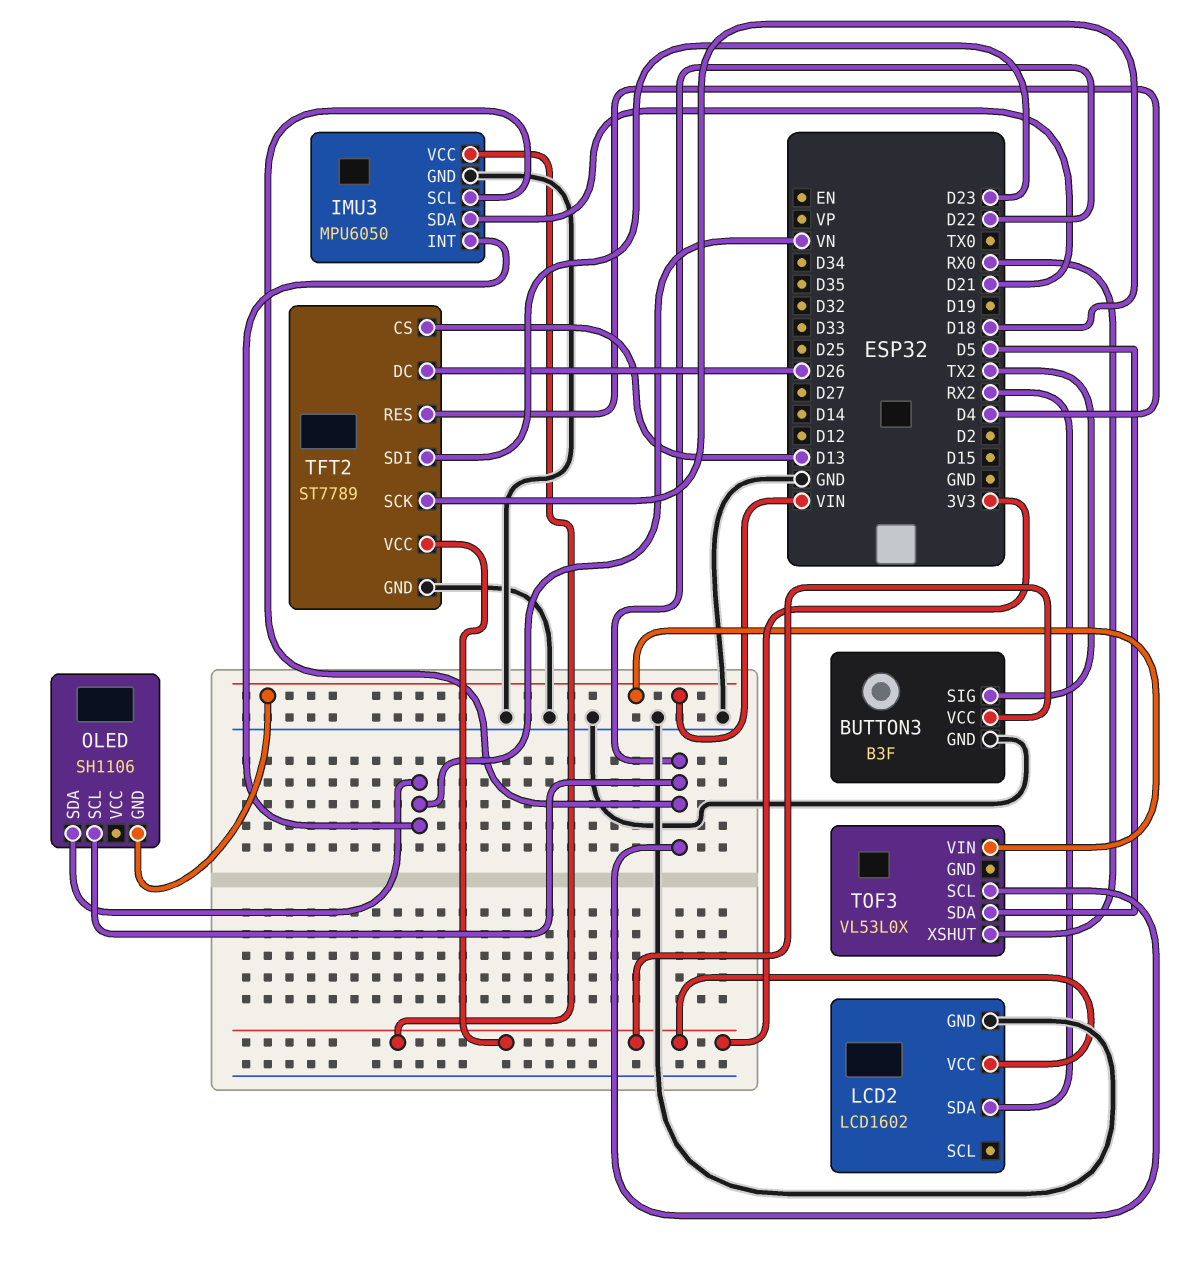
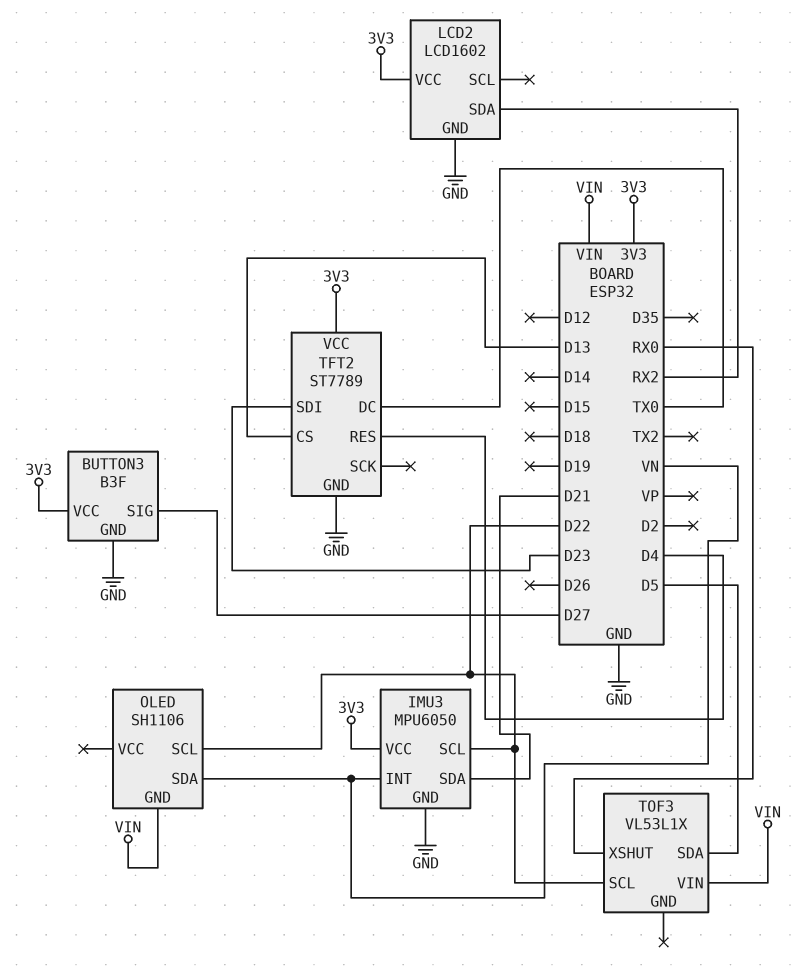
BUTTON3 pin SIG: TX2 -> D27
TFT2 pin DC: D26 -> TX0
TFT2 pin SCK: D18 -> none
TOF3: VL53L0X -> VL53L1X

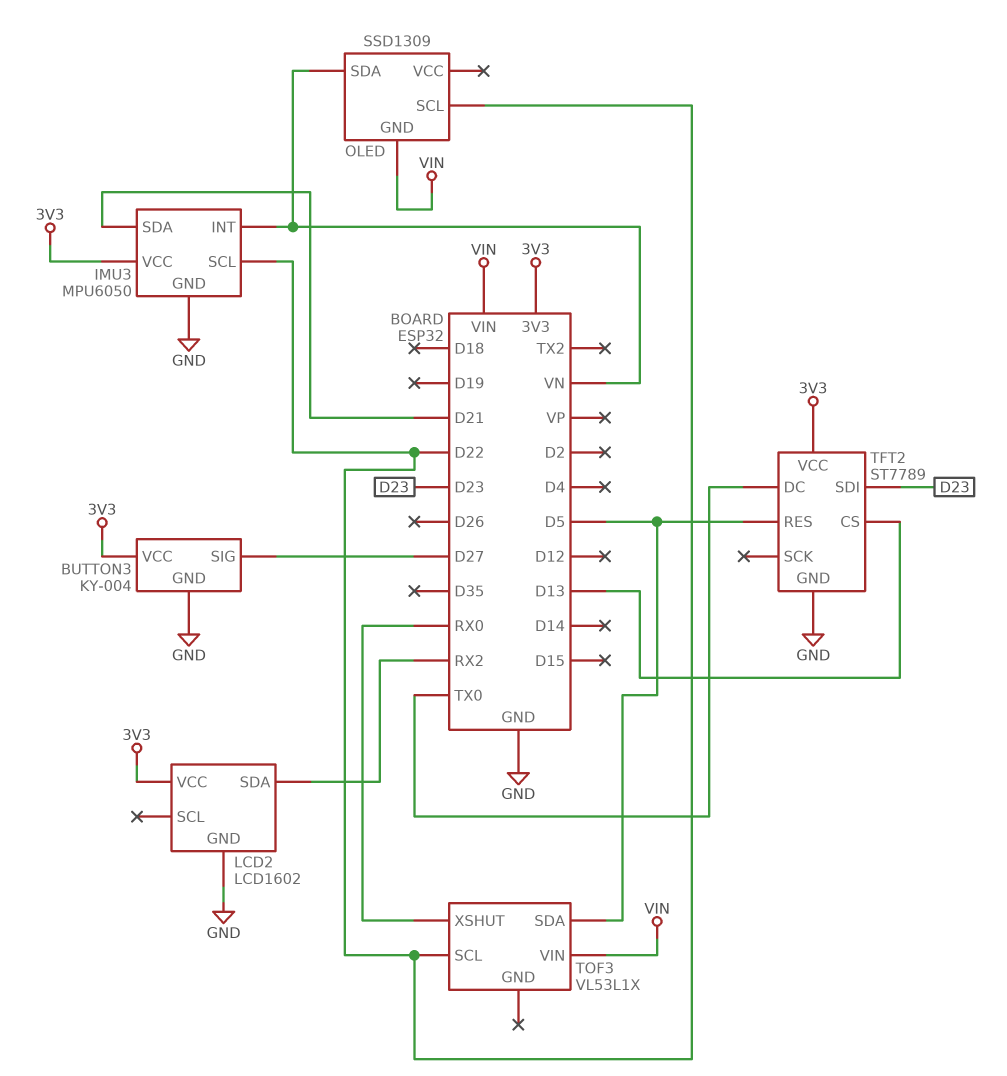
BUTTON3: B3F -> KY-004
OLED: SH1106 -> SSD1309
TFT2 pin RES: D4 -> D5

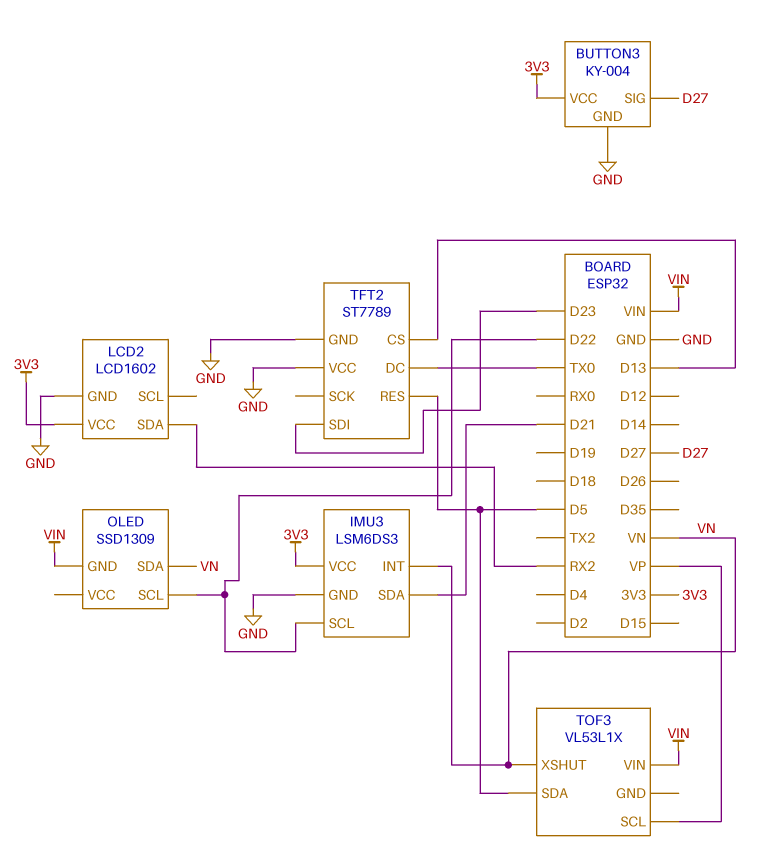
IMU3: MPU6050 -> LSM6DS3
TFT2 pin VCC: 3V3 -> GND
TOF3 pin SCL: D22 -> VP
TOF3 pin XSHUT: RX0 -> VN

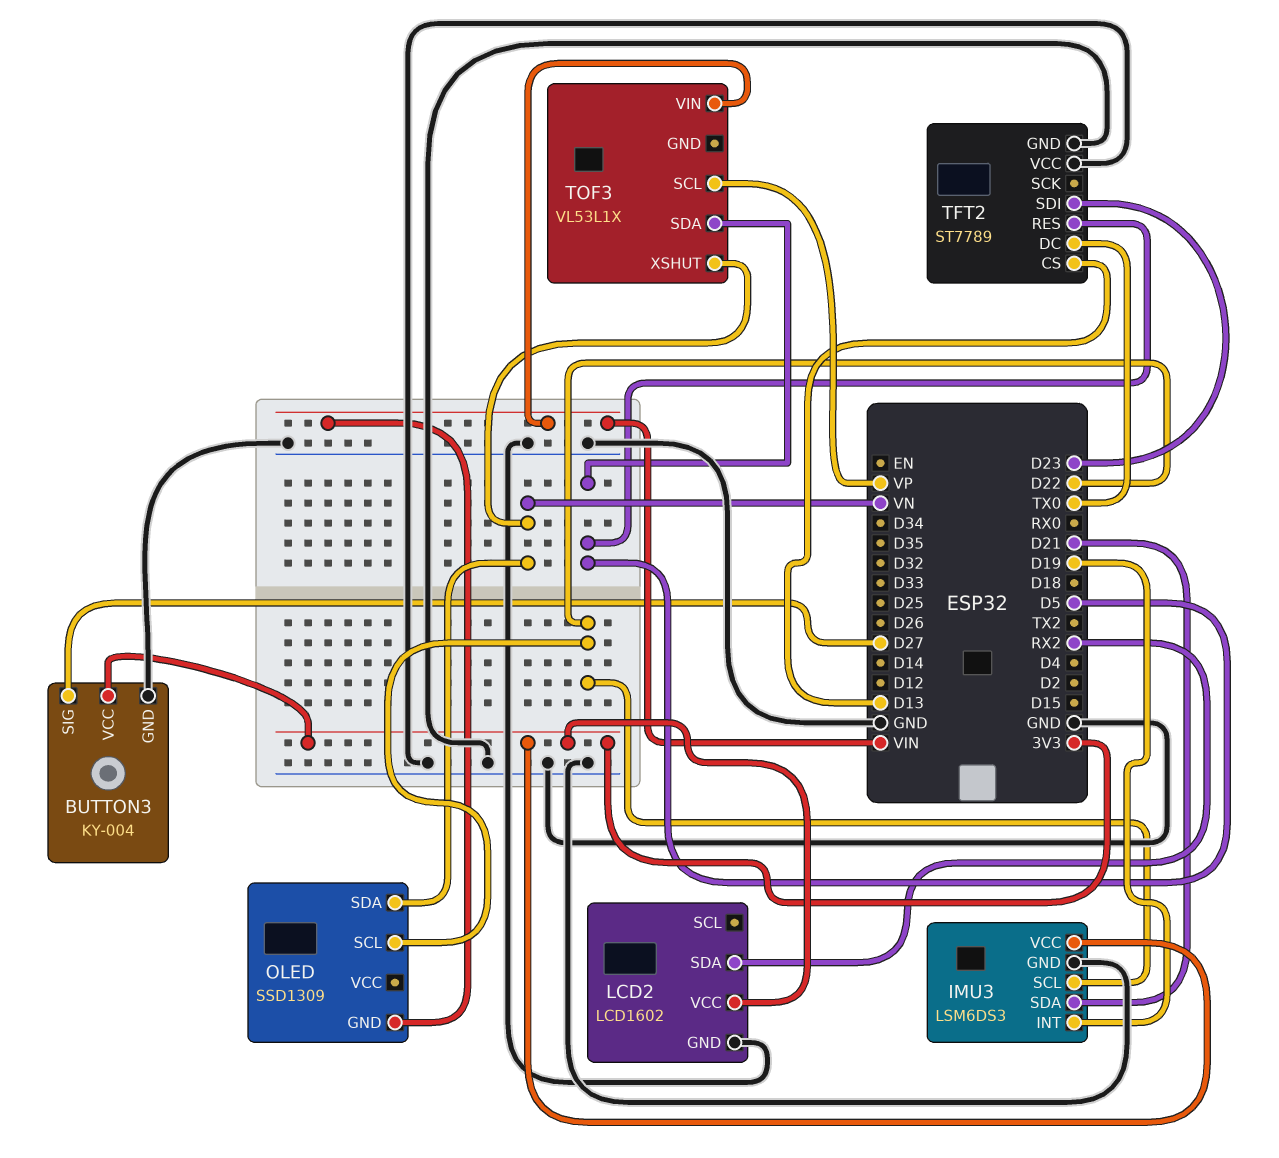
IMU3 pin INT: VN -> D19

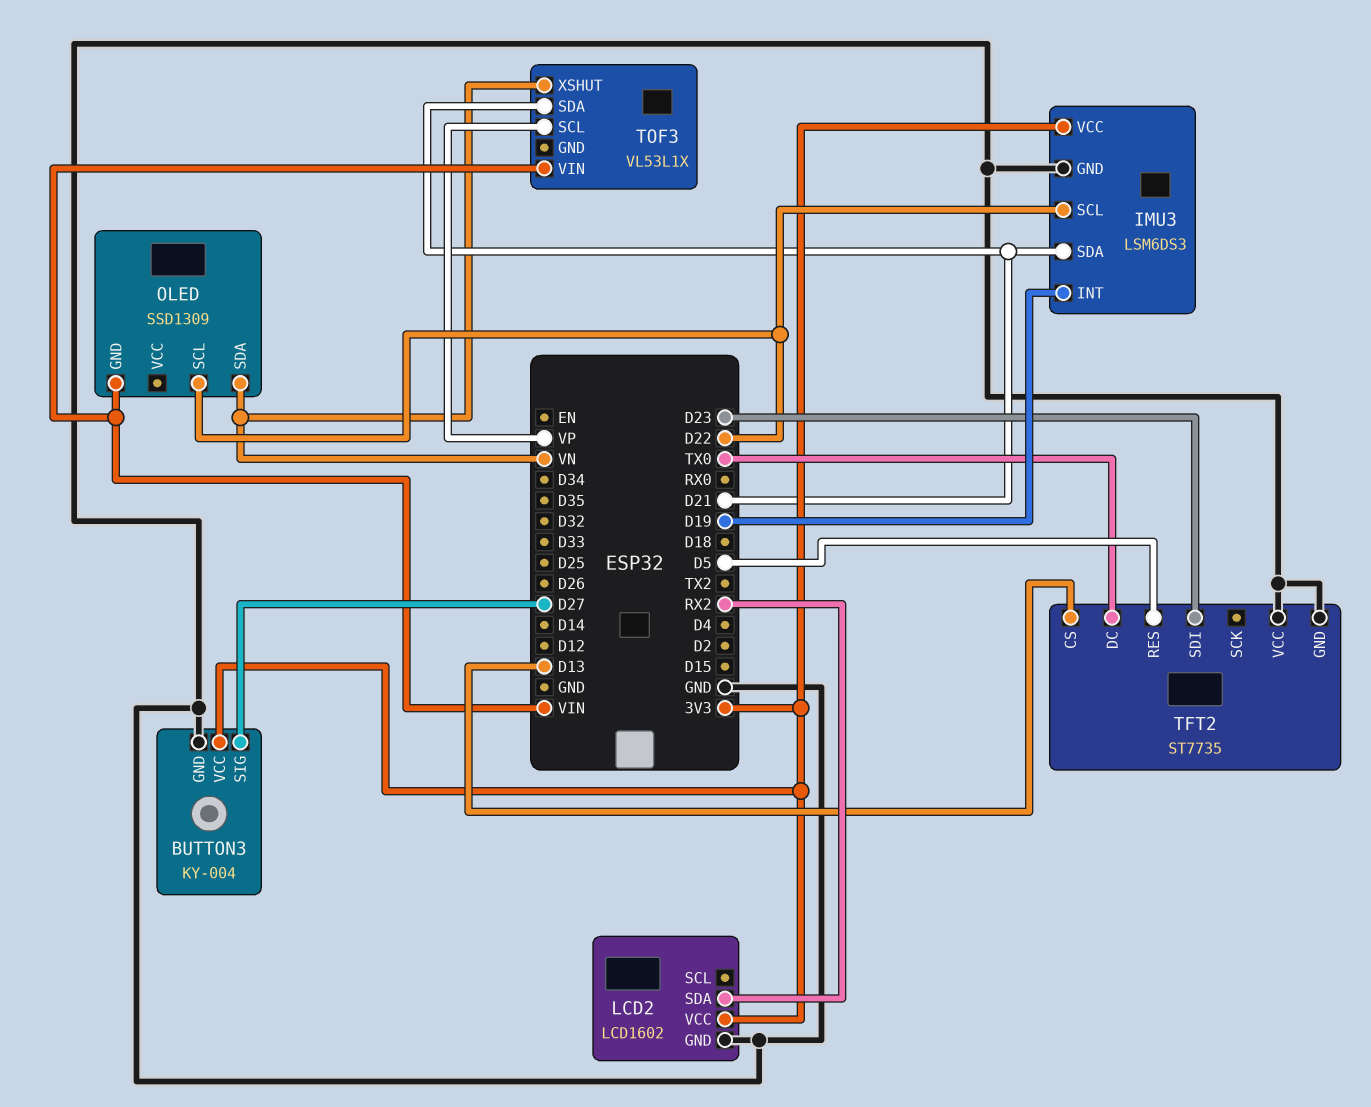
TFT2: ST7789 -> ST7735
TOF3 pin SDA: D5 -> D21

